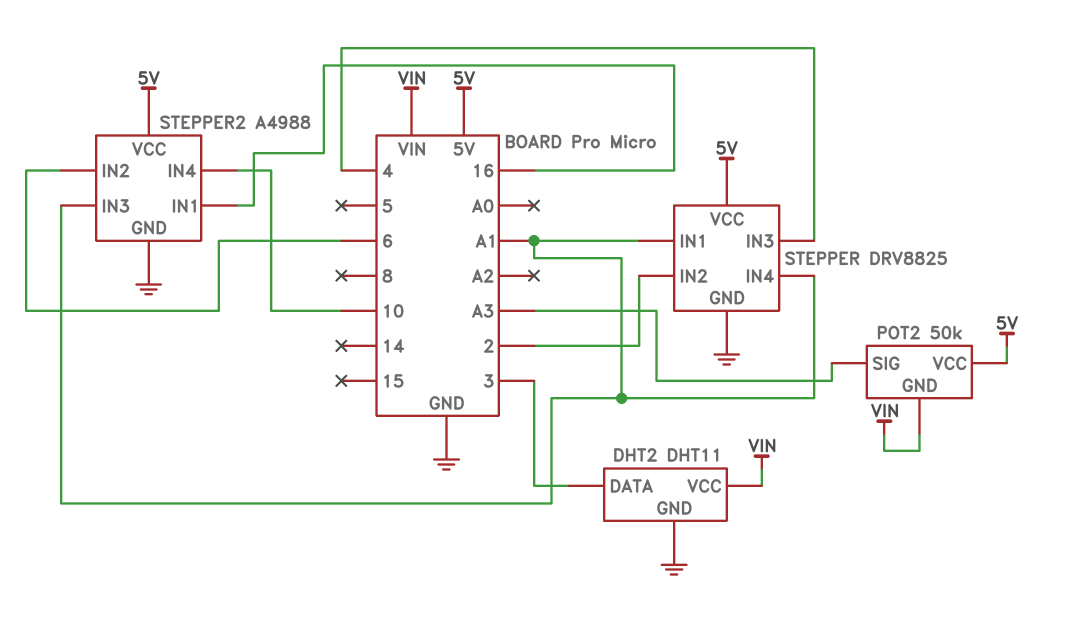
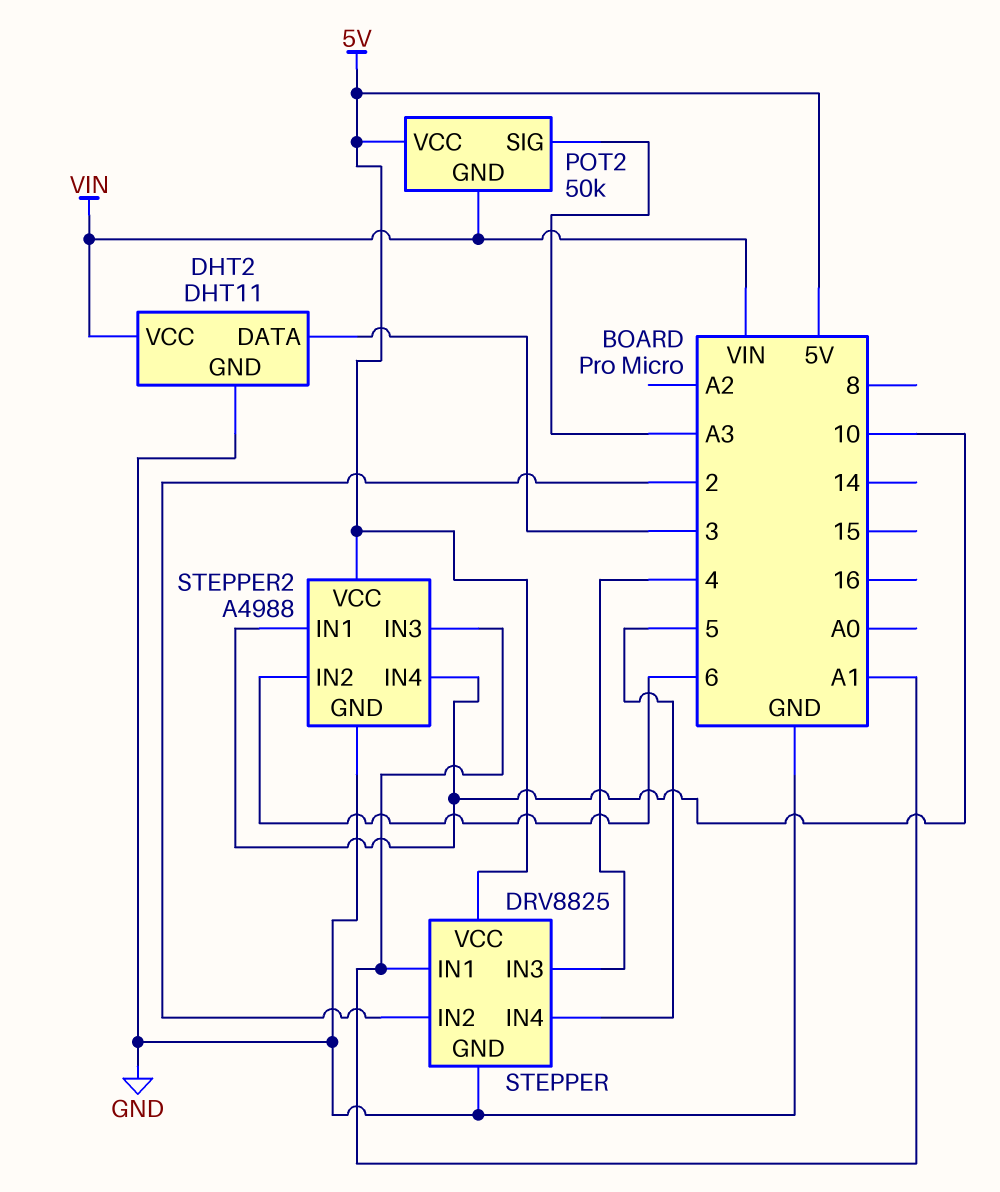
STEPPER pin IN4: A1 -> 5
STEPPER2 pin IN1: 16 -> 10

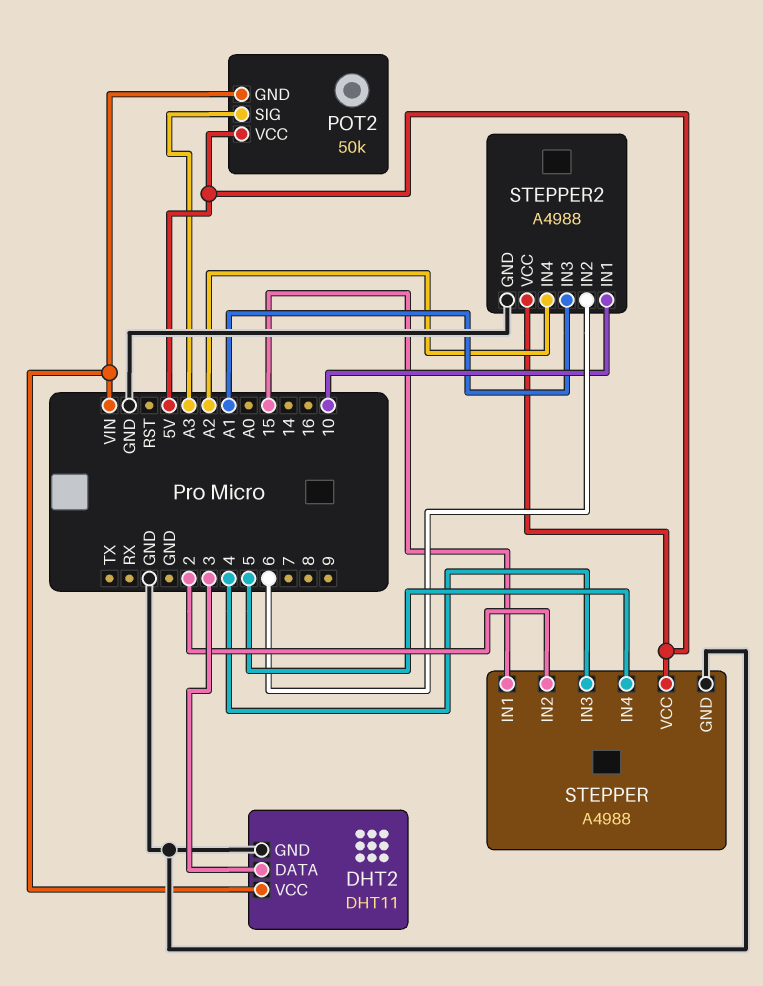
STEPPER: DRV8825 -> A4988
STEPPER pin IN1: A1 -> 15
STEPPER2 pin IN4: 10 -> A2

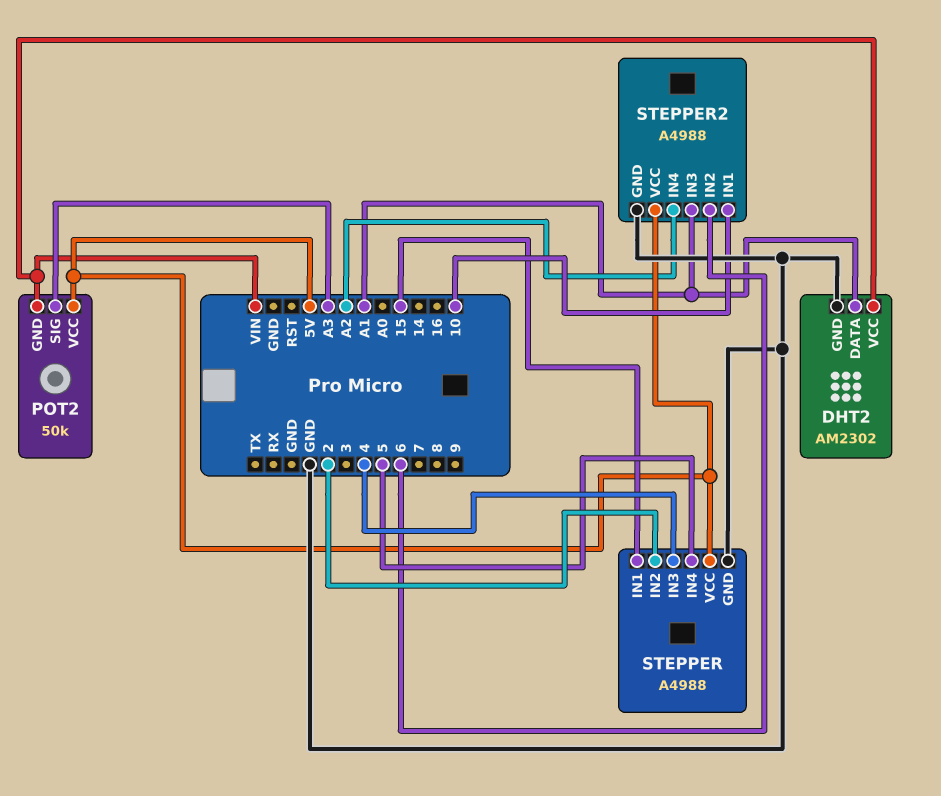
DHT2: DHT11 -> AM2302
DHT2 pin DATA: 3 -> A1

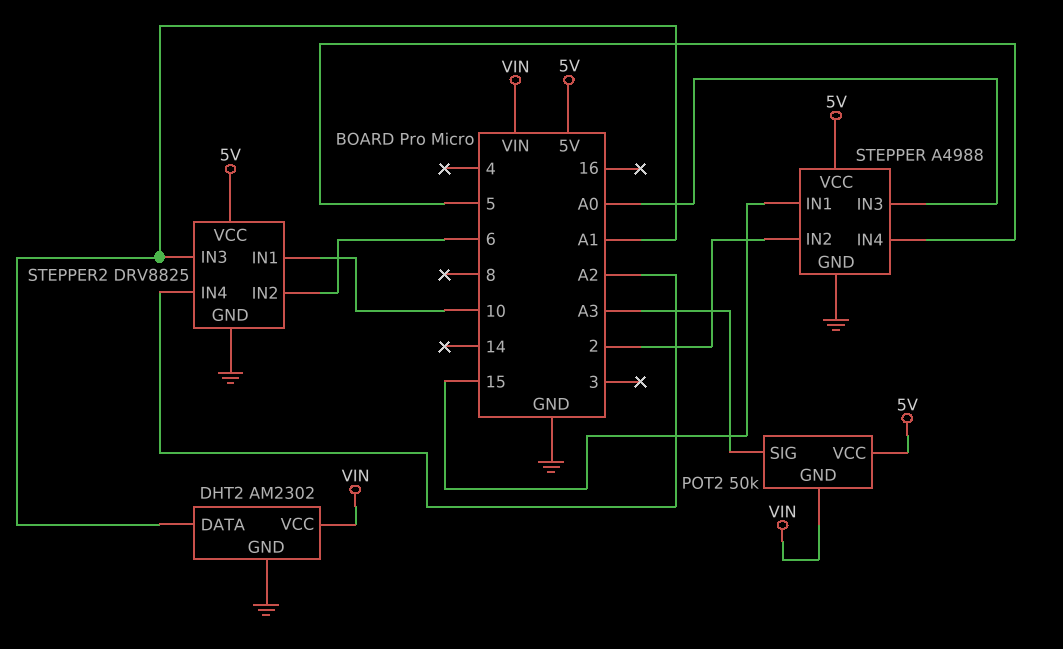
STEPPER pin IN3: 4 -> A0
STEPPER2: A4988 -> DRV8825

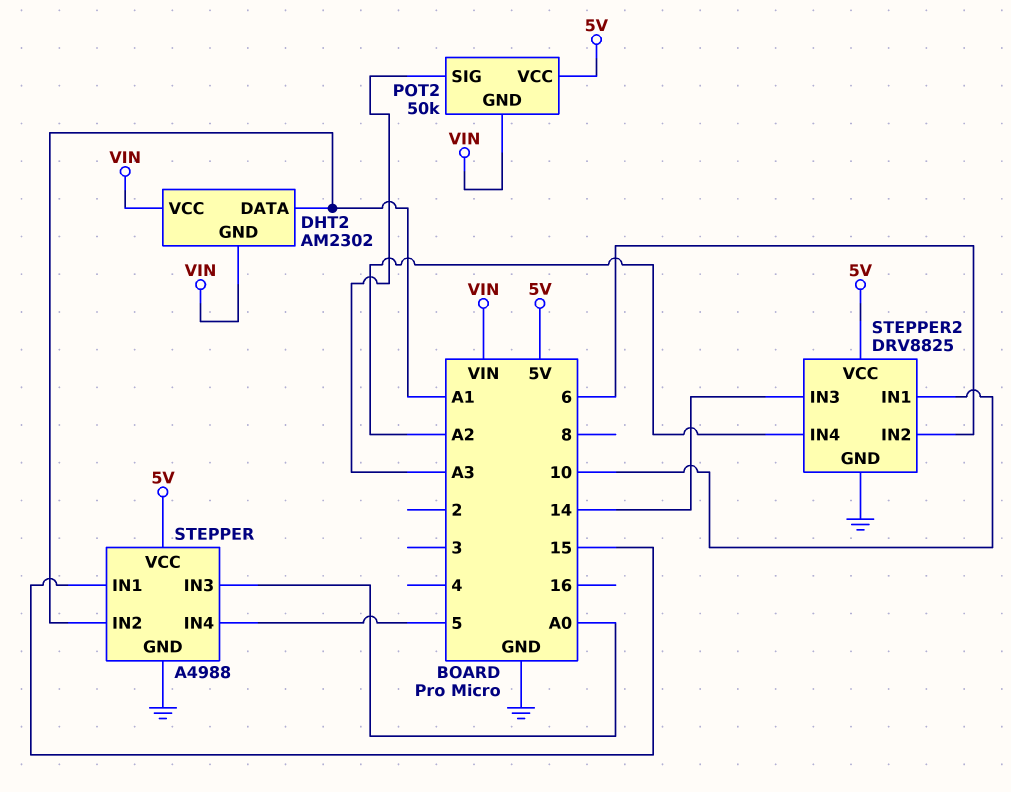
DHT2 pin GND: GND -> VIN
STEPPER pin IN2: 2 -> A1
STEPPER2 pin IN3: A1 -> 14

